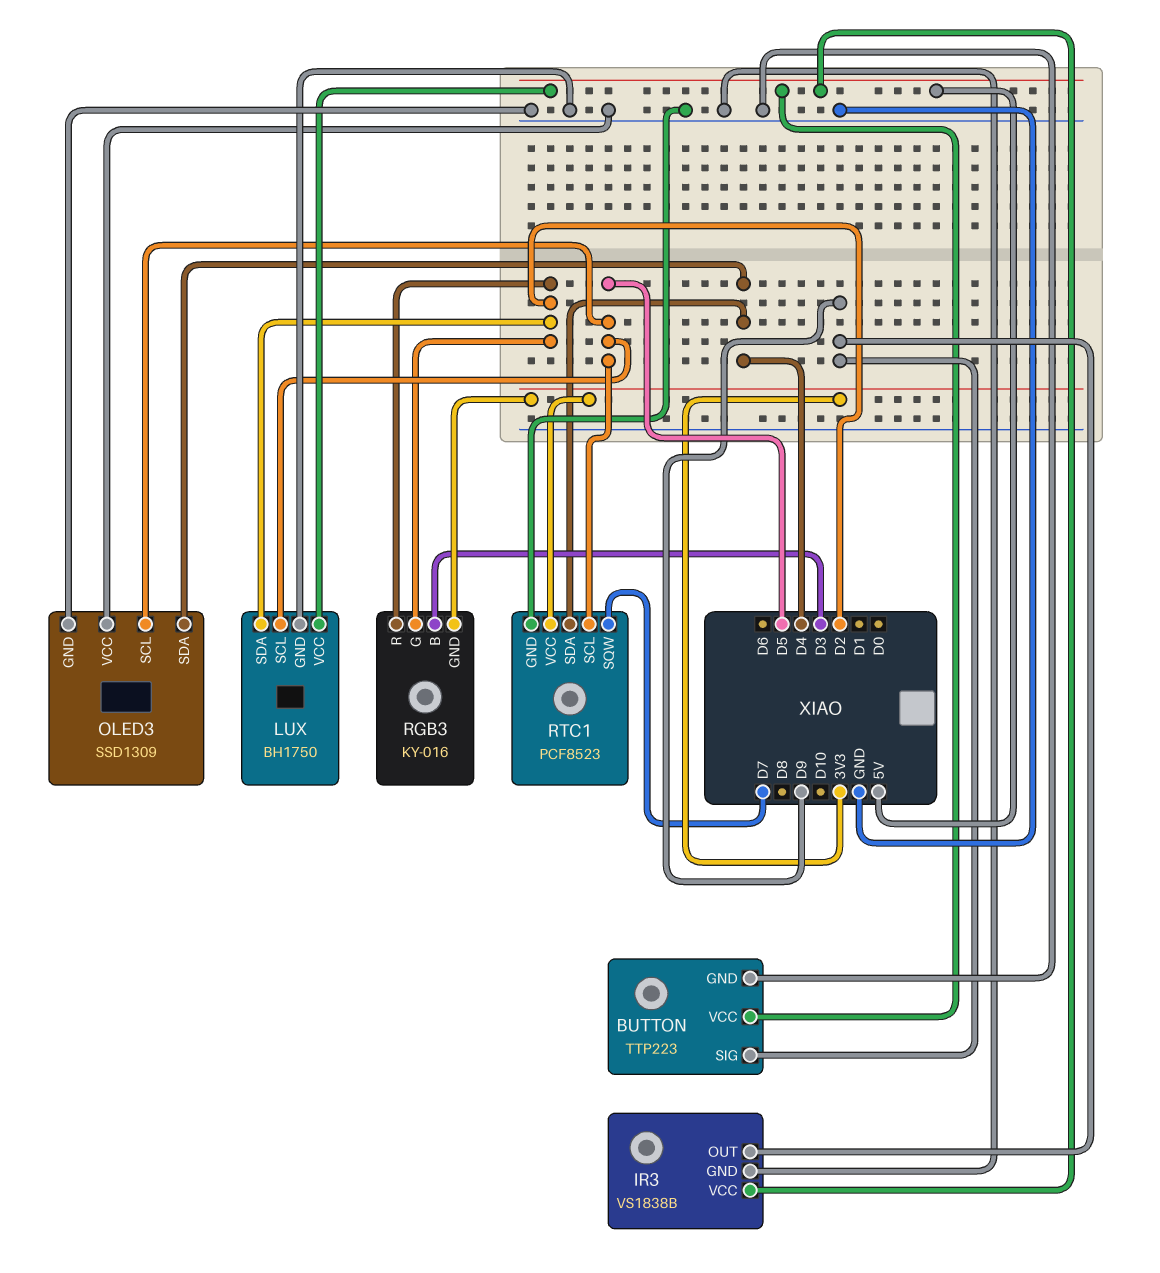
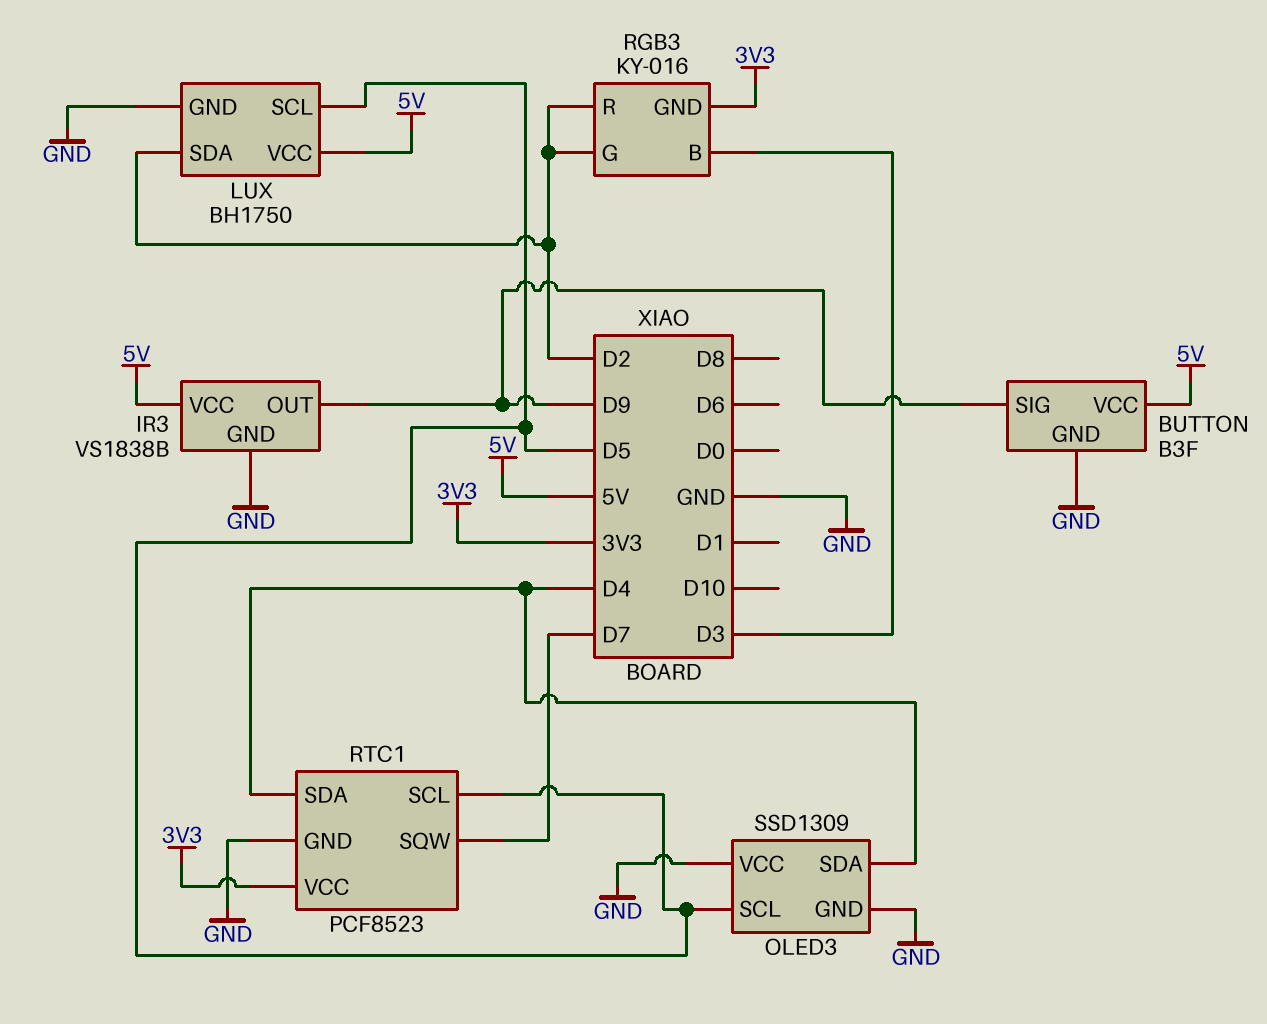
BUTTON: TTP223 -> B3F

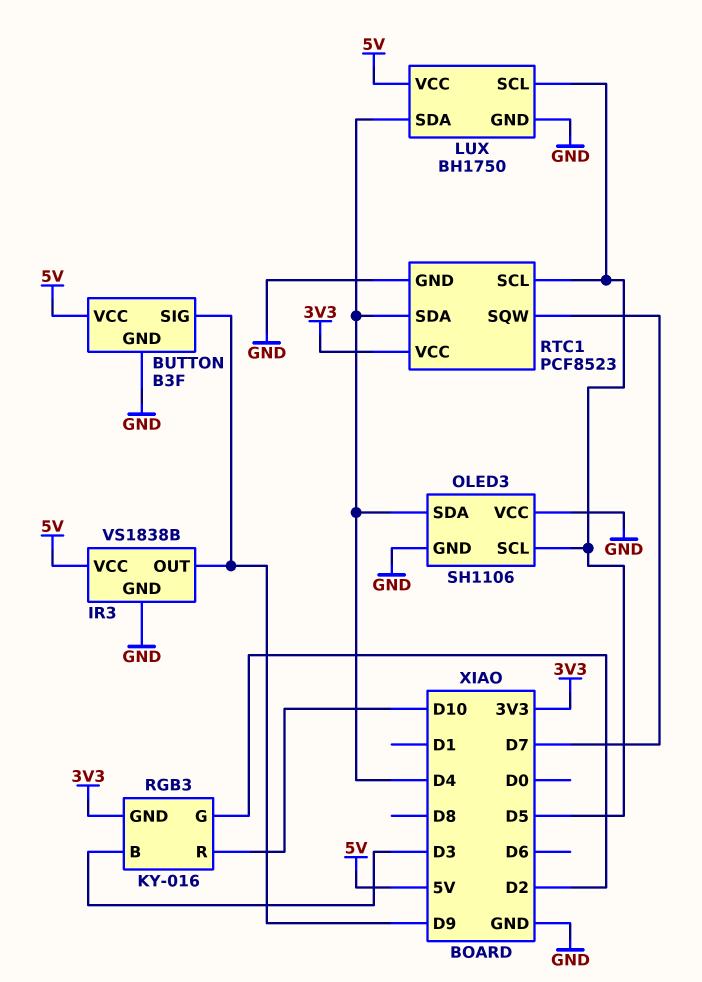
LUX pin SDA: D2 -> D4
OLED3: SSD1309 -> SH1106
RGB3 pin R: D2 -> D10

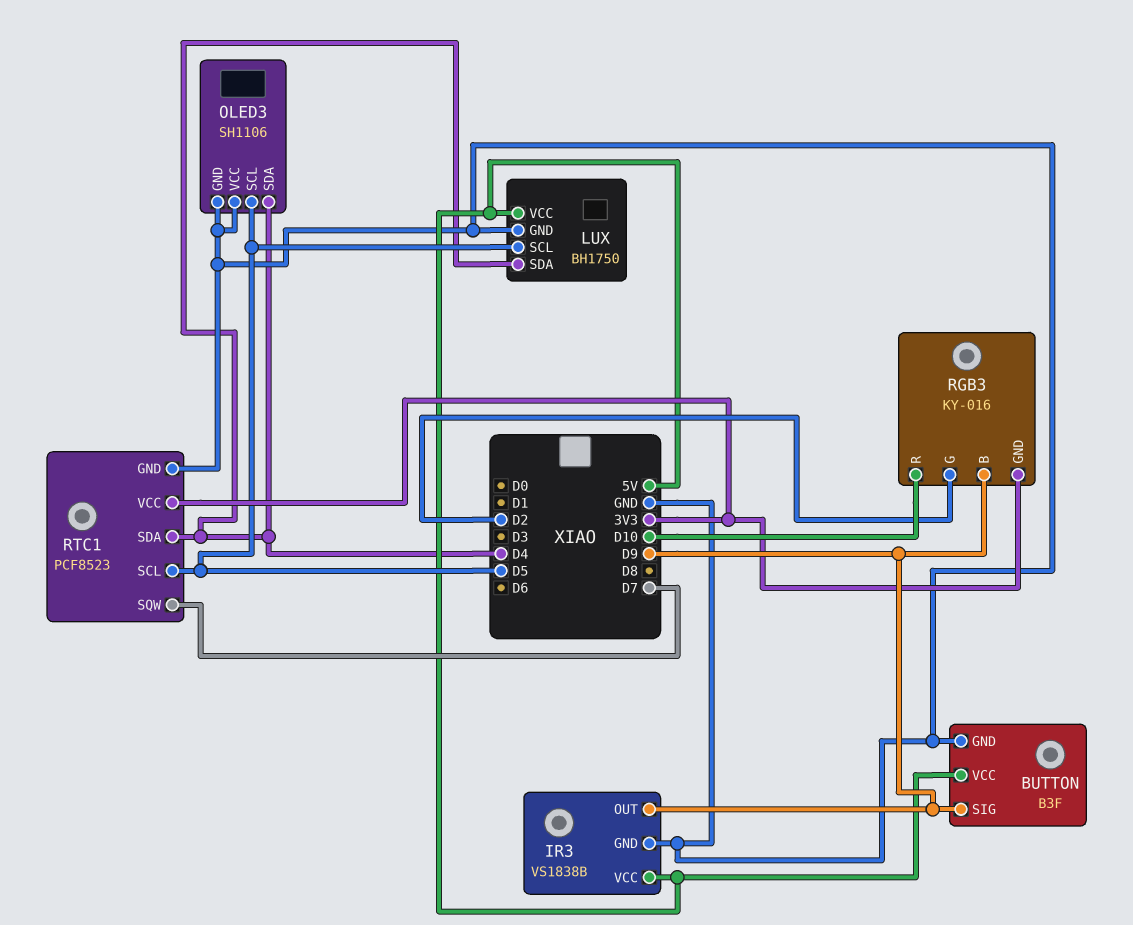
RGB3 pin B: D3 -> D9

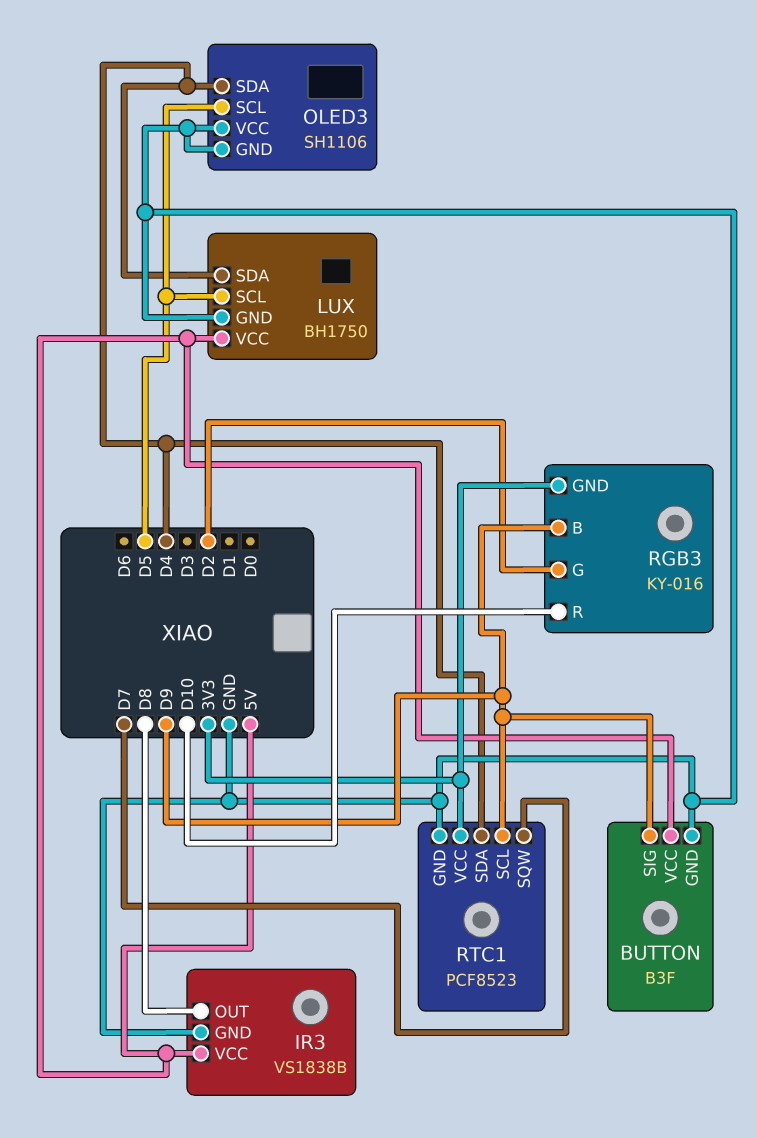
IR3 pin OUT: D9 -> D8
RTC1 pin SCL: D5 -> D9

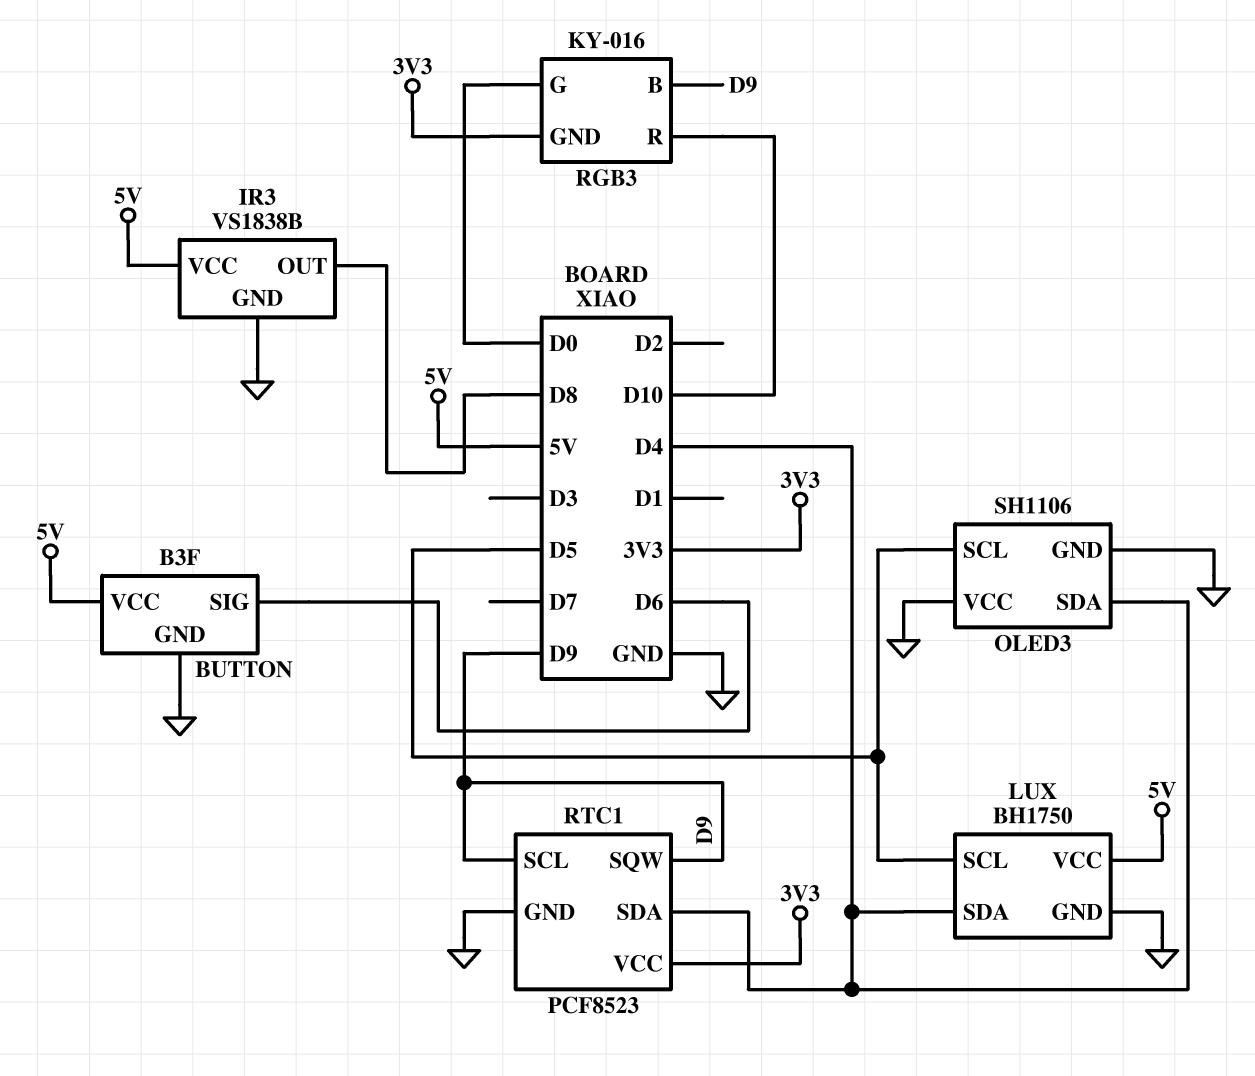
BUTTON pin SIG: D9 -> D6
RGB3 pin G: D2 -> D0
RTC1 pin SQW: D7 -> D9

